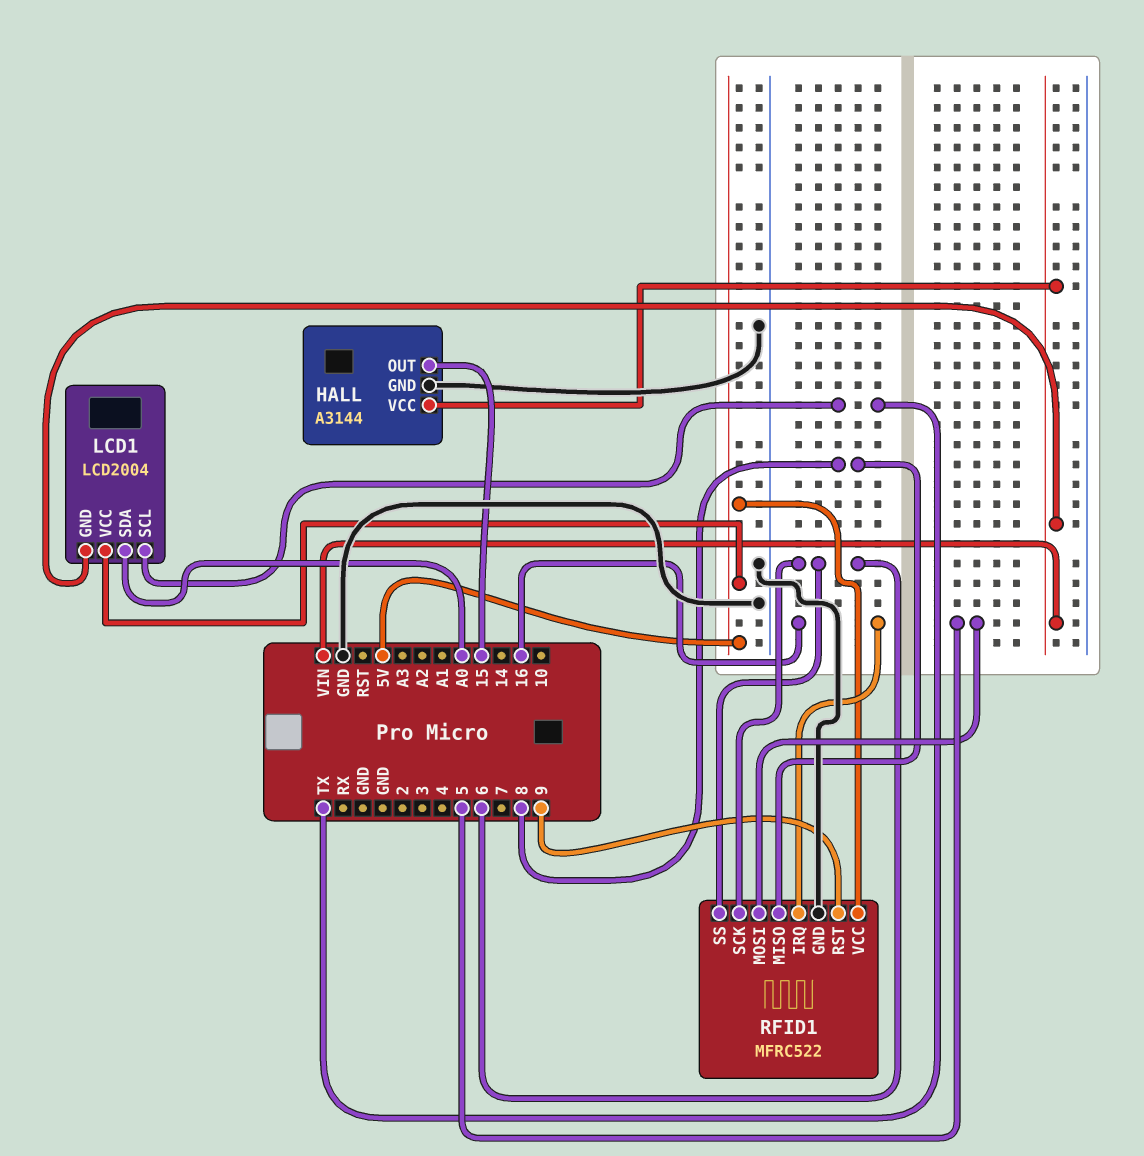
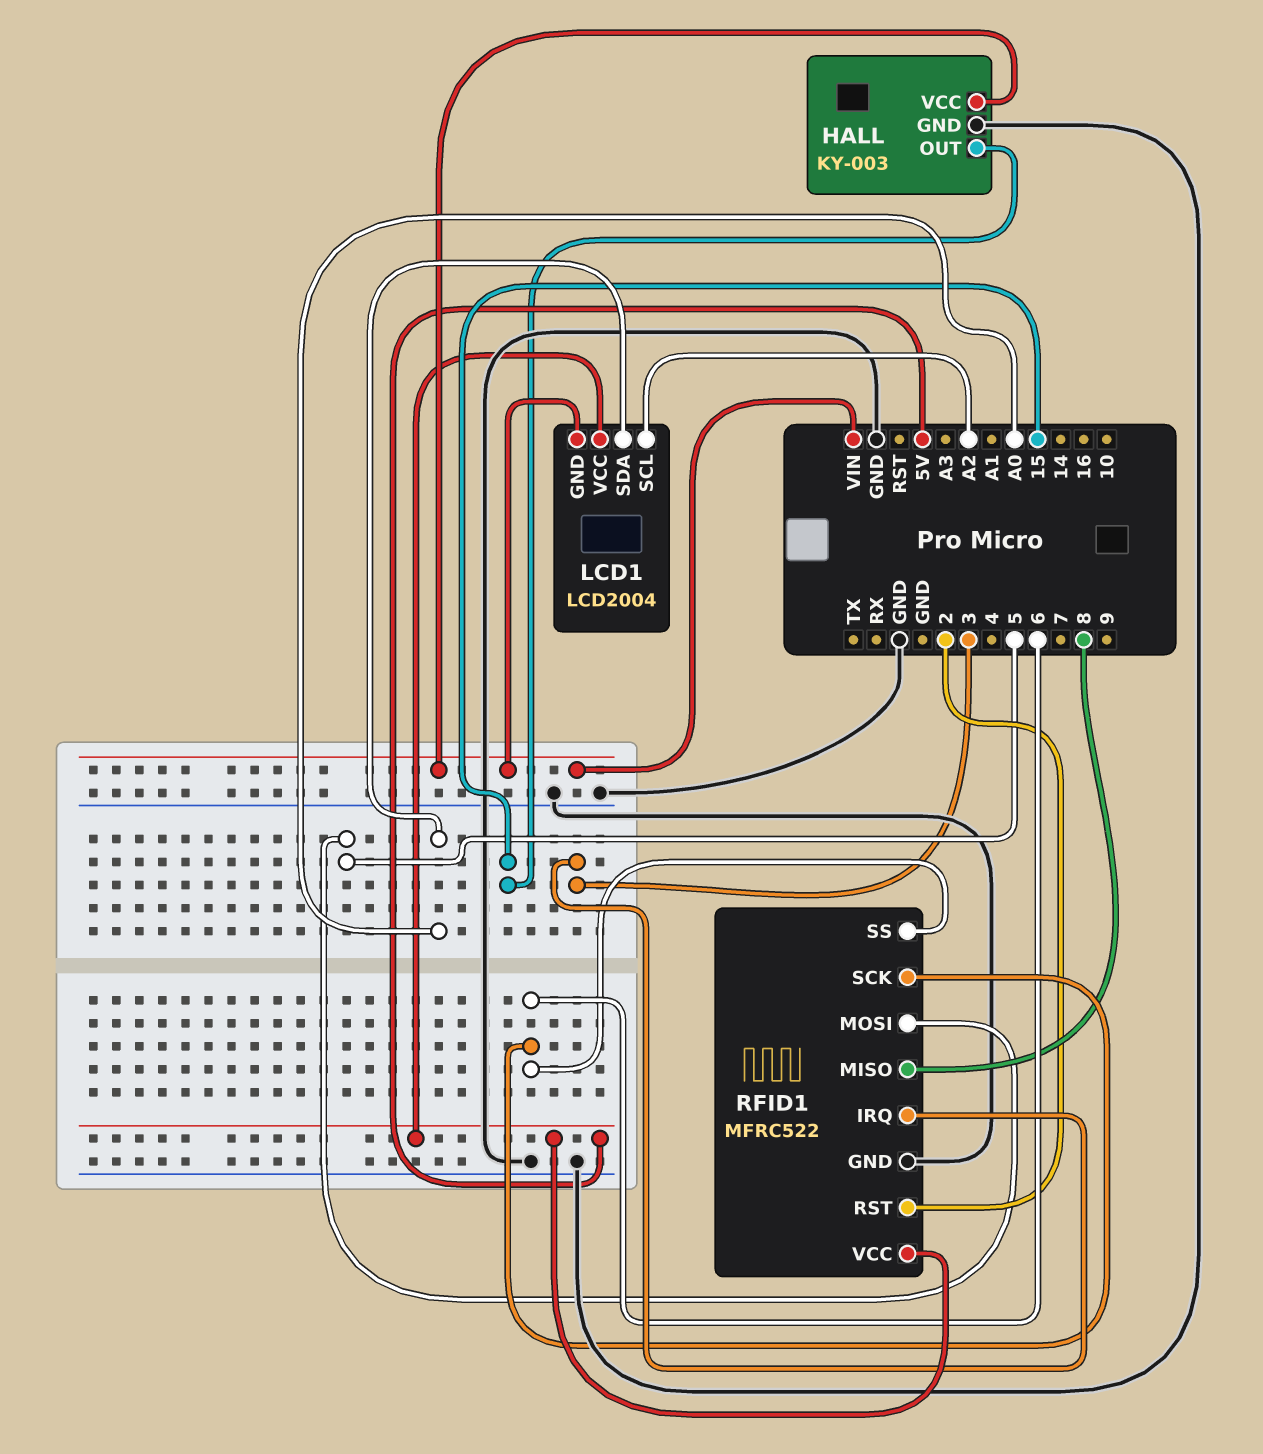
HALL: A3144 -> KY-003
LCD1 pin SCL: TX -> A2
RFID1 pin IRQ: 16 -> 3
RFID1 pin RST: 9 -> 2

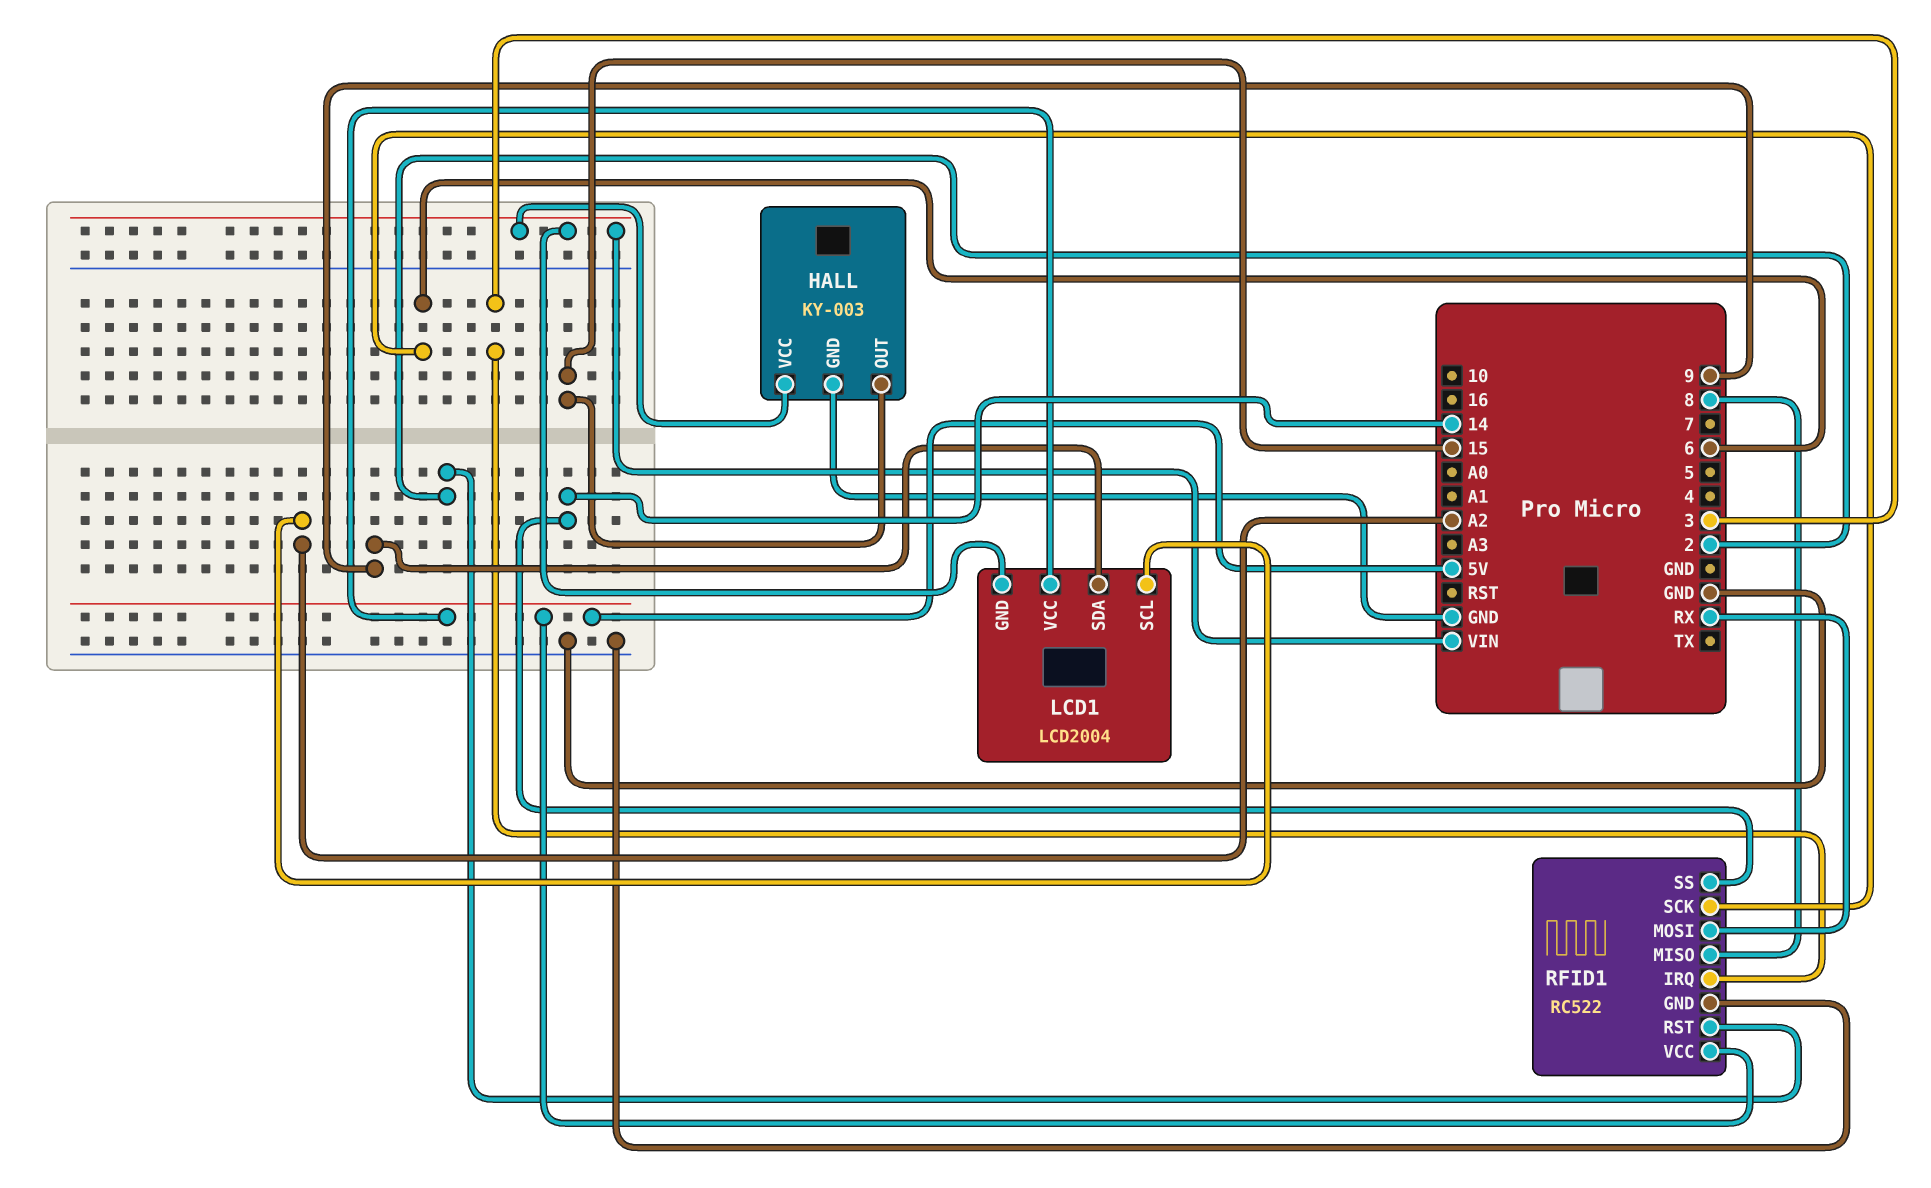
LCD1 pin SDA: A0 -> 9
RFID1: MFRC522 -> RC522
RFID1 pin MOSI: 5 -> RX
RFID1 pin SS: 6 -> 14

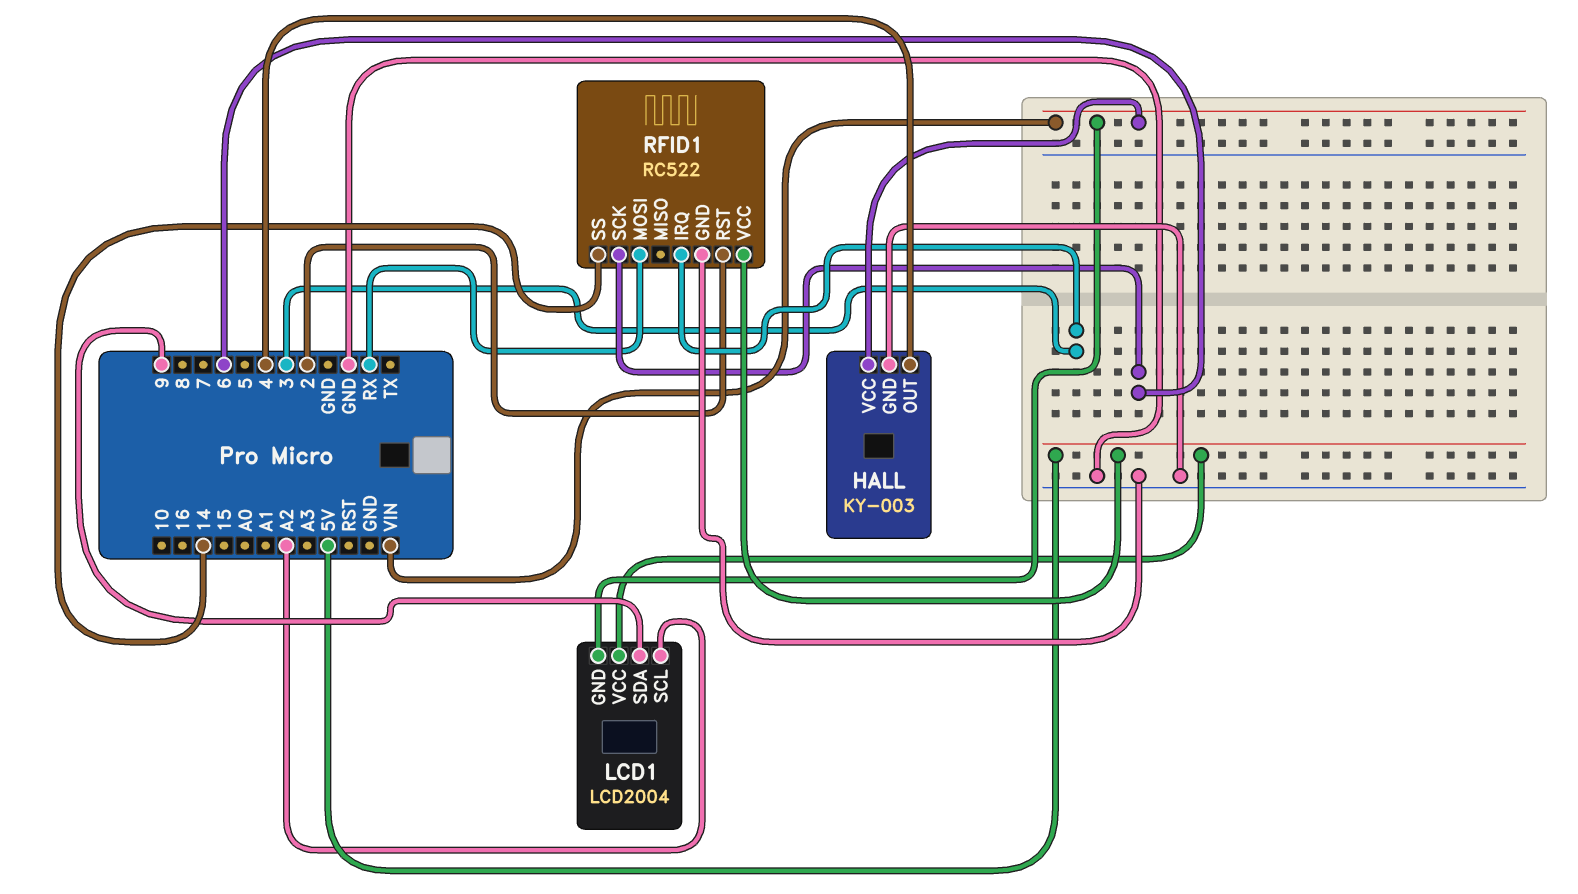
HALL pin OUT: 15 -> 4
RFID1 pin MISO: 8 -> none

